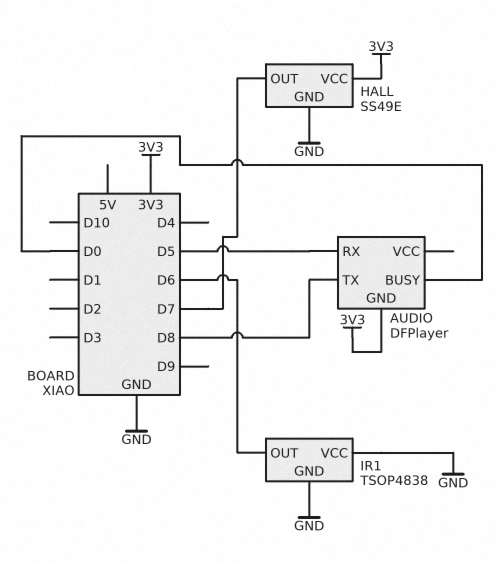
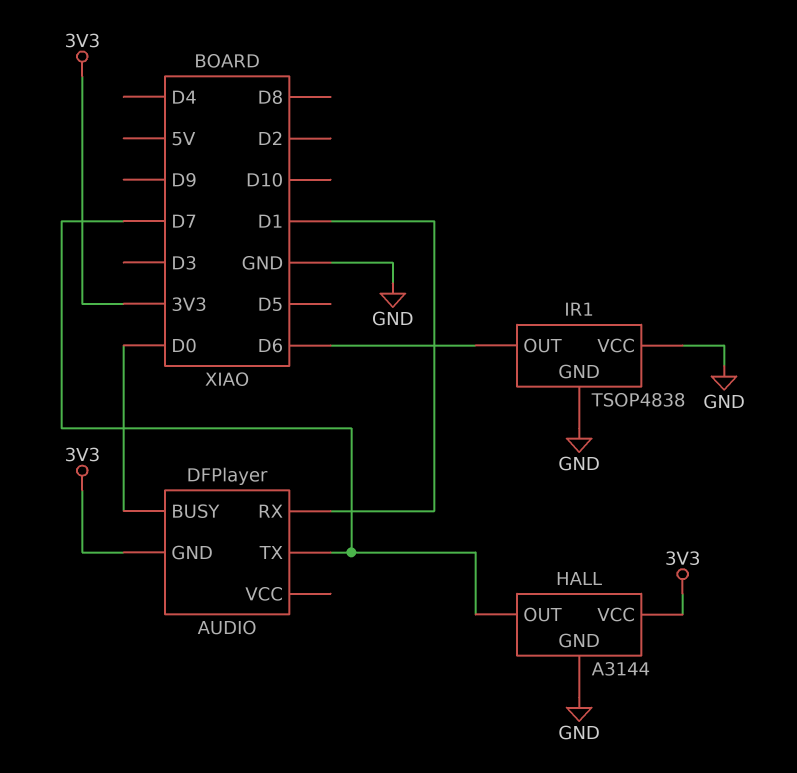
AUDIO pin RX: D5 -> D1
AUDIO pin TX: D8 -> D7
HALL: SS49E -> A3144

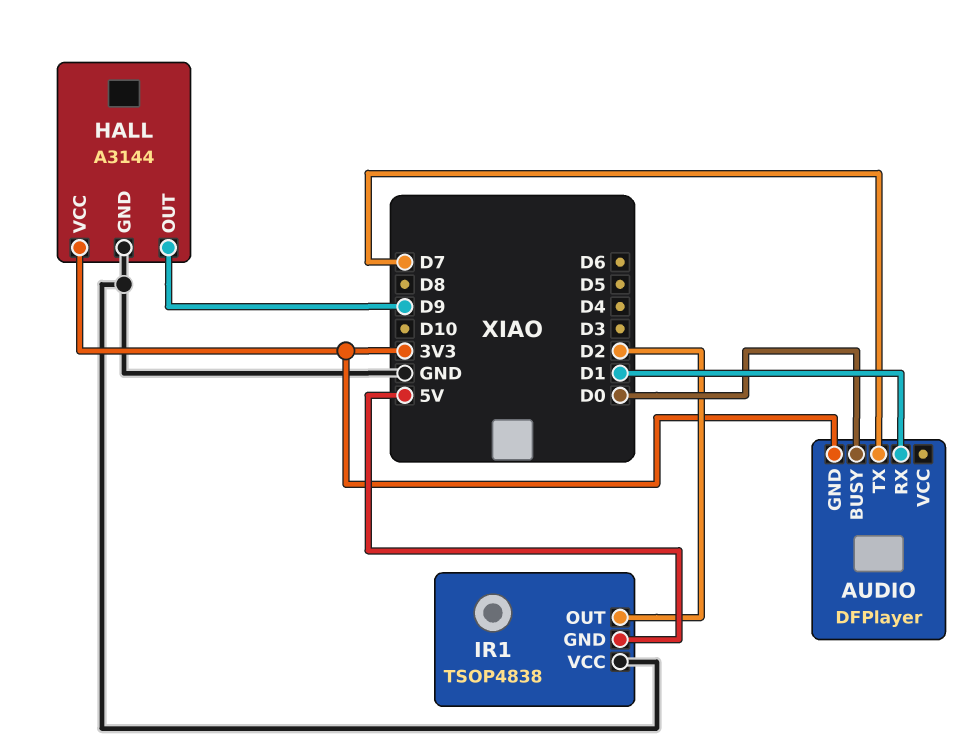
HALL pin OUT: D7 -> D9
IR1 pin GND: GND -> 5V
IR1 pin OUT: D6 -> D2

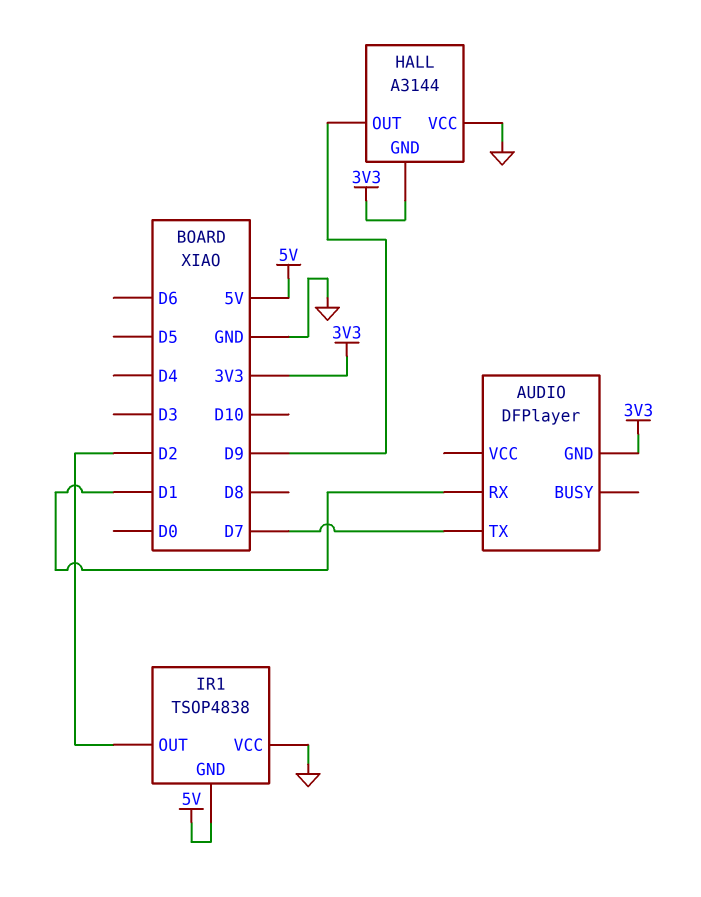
AUDIO pin BUSY: D0 -> none
HALL pin GND: GND -> 3V3
HALL pin VCC: 3V3 -> GND

